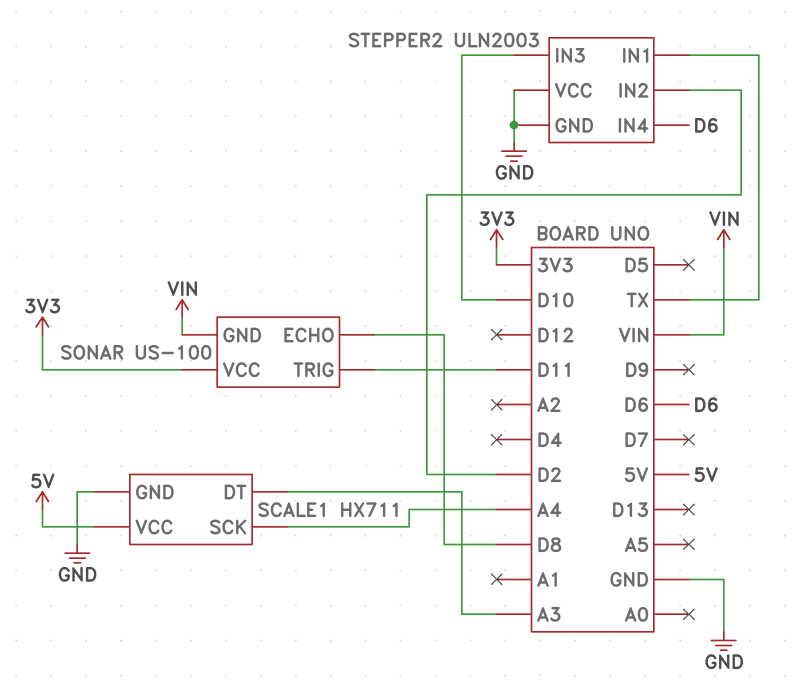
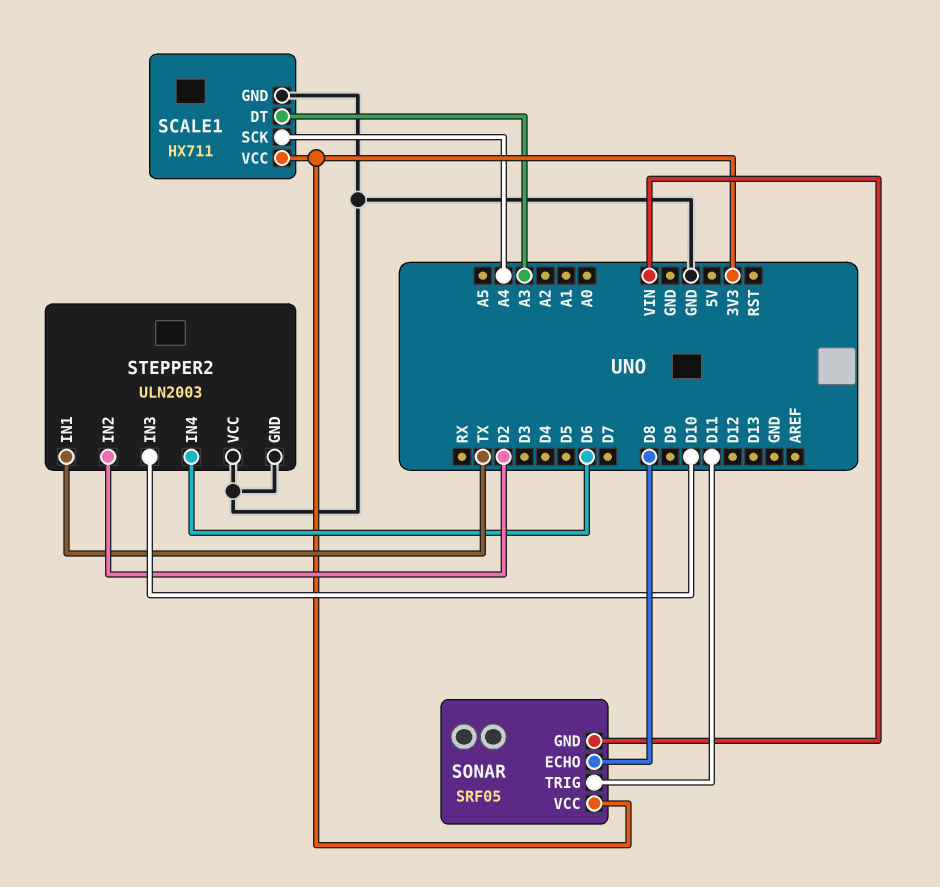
SCALE1 pin VCC: 5V -> 3V3
SONAR: US-100 -> SRF05

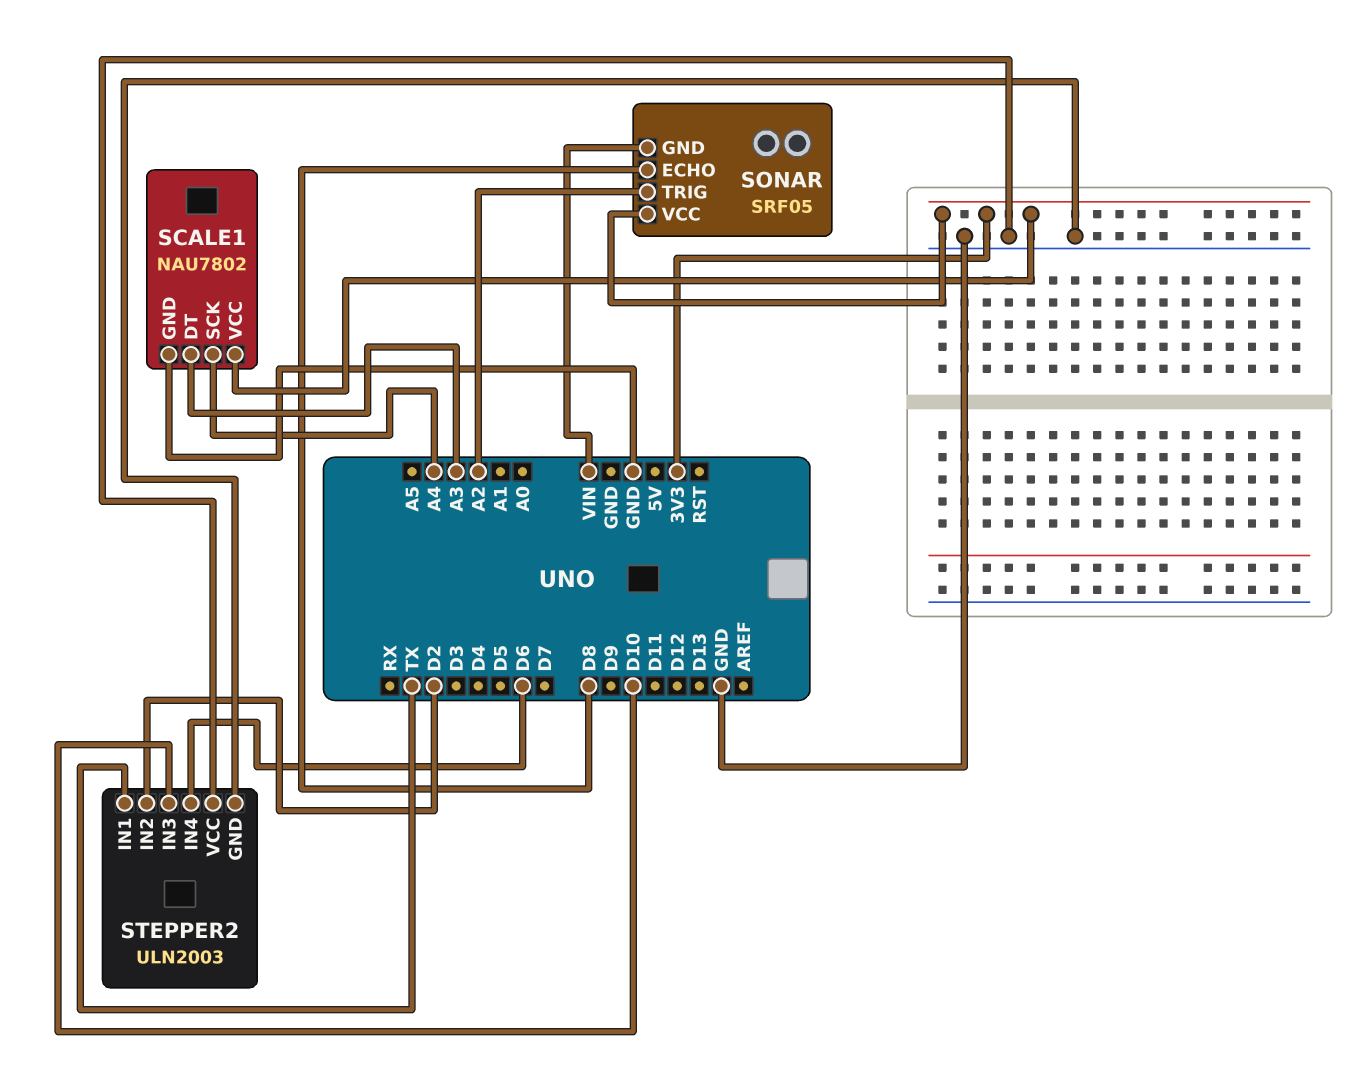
SCALE1: HX711 -> NAU7802
SONAR pin TRIG: D11 -> A2

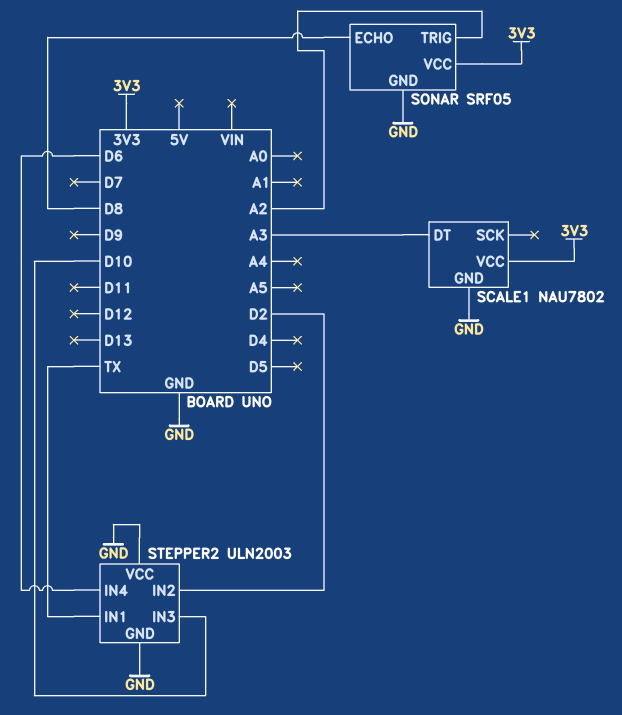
SCALE1 pin SCK: A4 -> none
SONAR pin GND: VIN -> GND

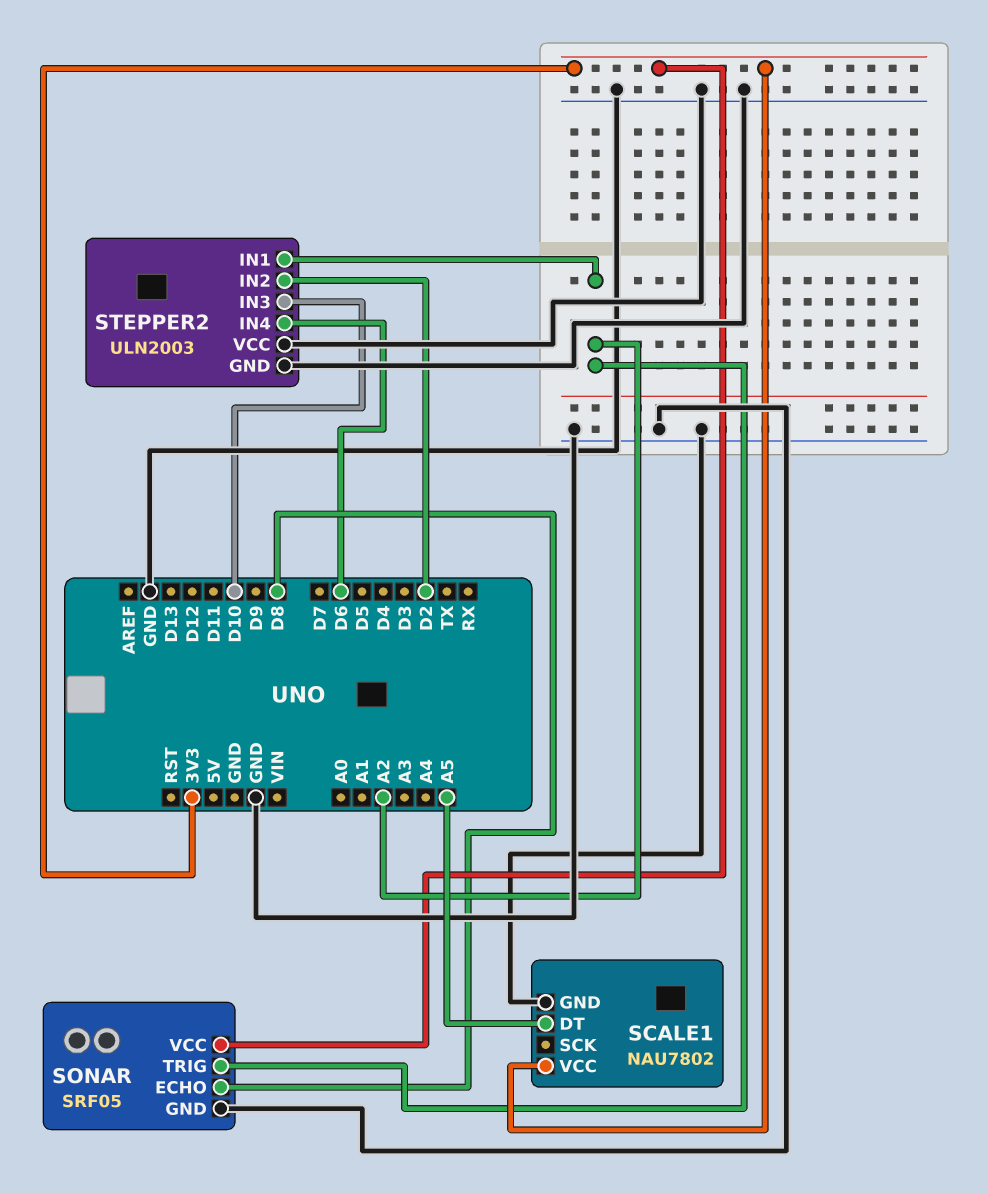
SCALE1 pin DT: A3 -> A5
STEPPER2 pin IN1: TX -> A2

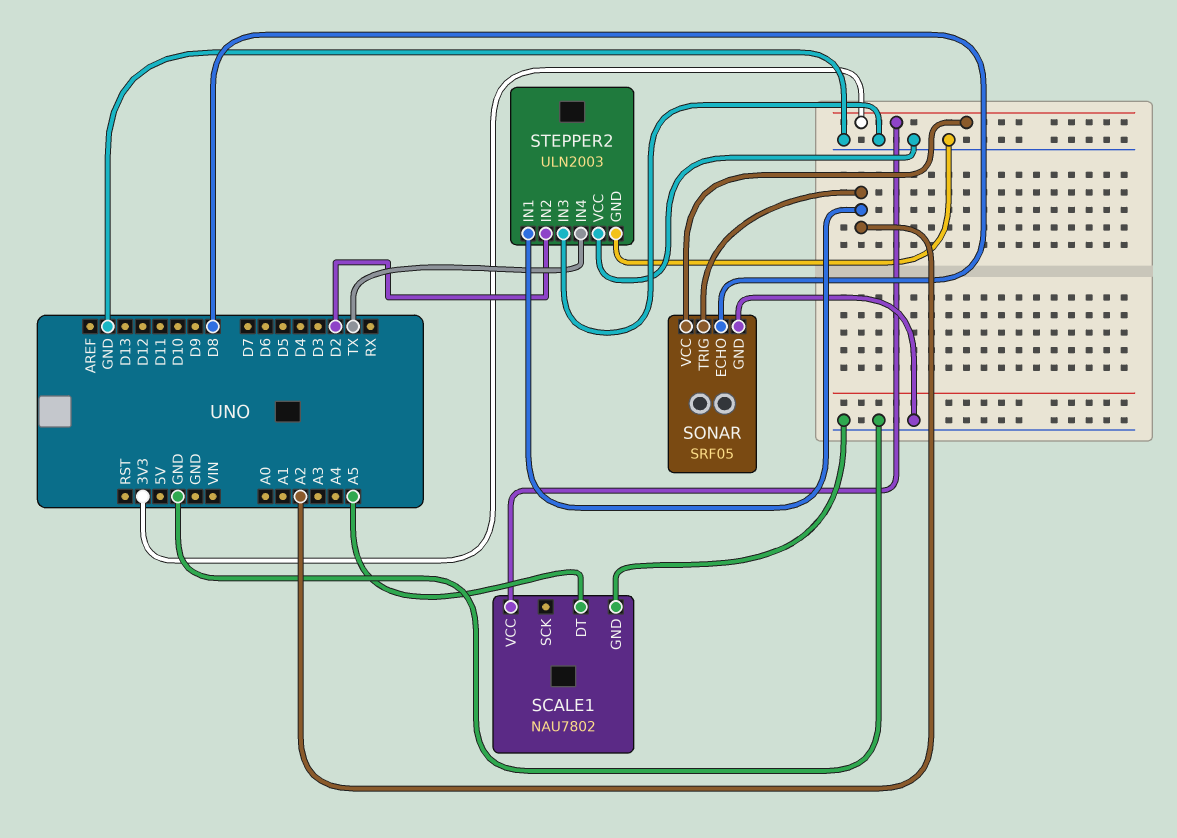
STEPPER2 pin IN3: D10 -> GND
STEPPER2 pin IN4: D6 -> TX

